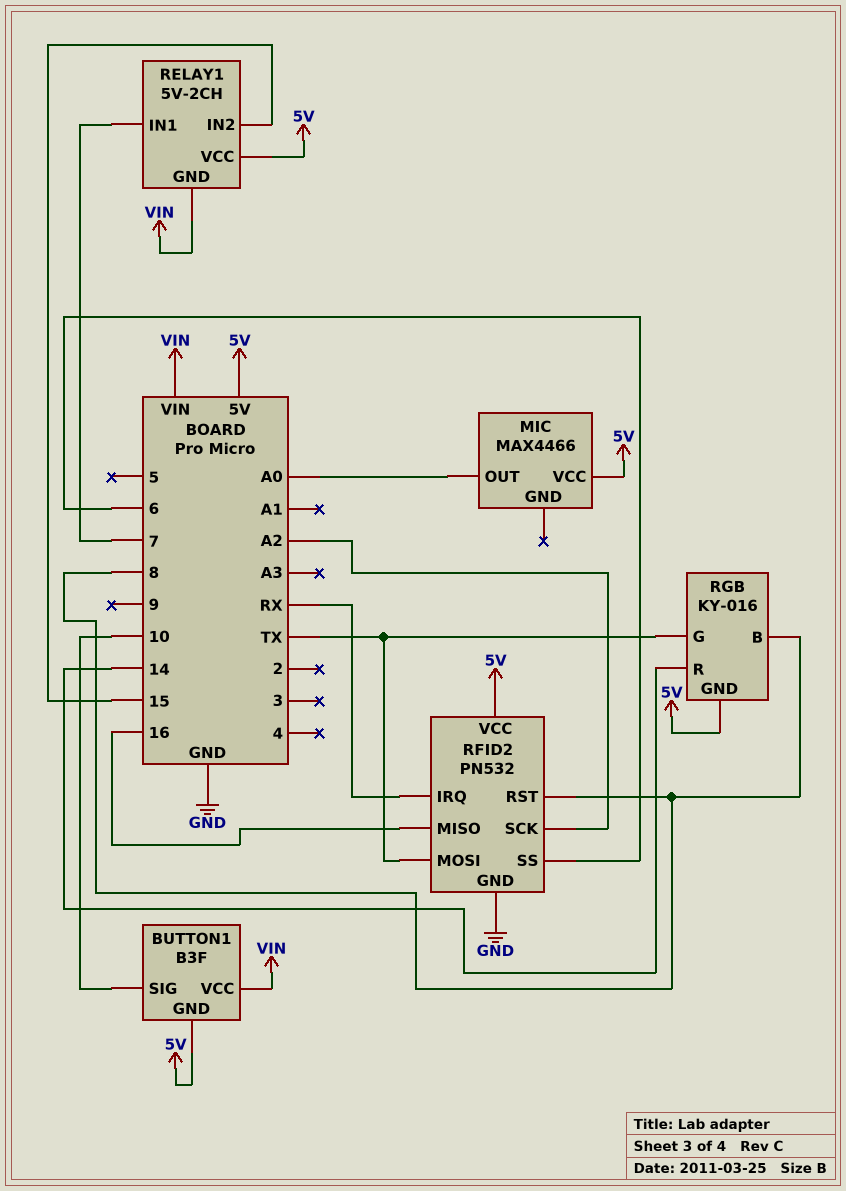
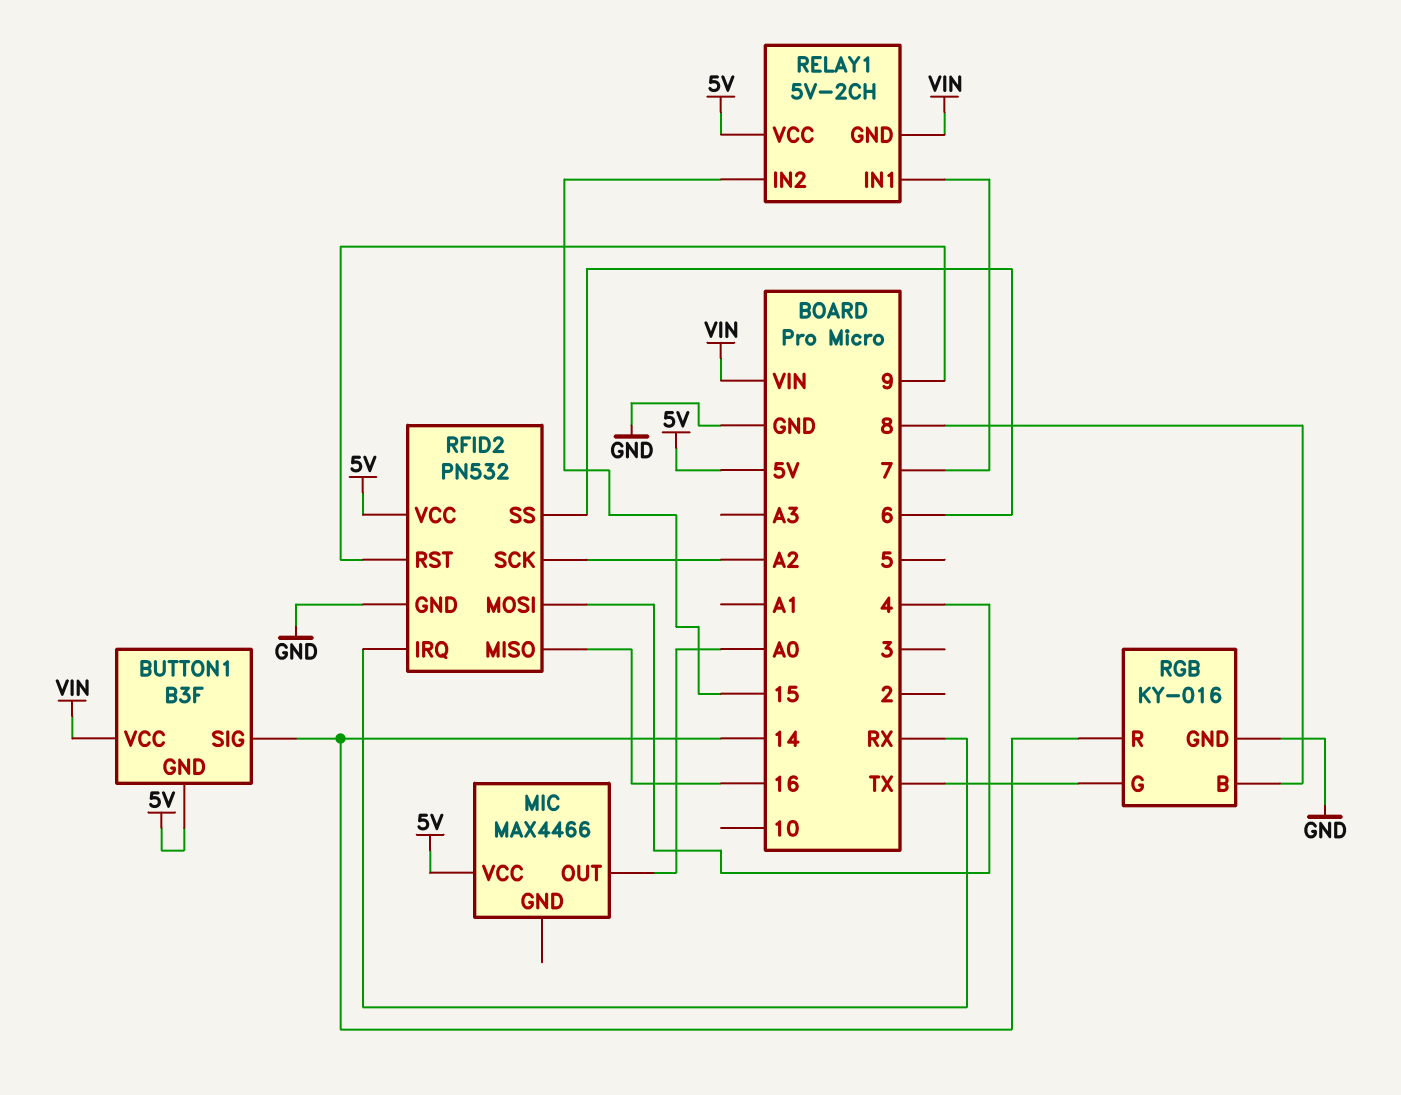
BUTTON1 pin SIG: 10 -> 14
RFID2 pin MOSI: TX -> 4
RFID2 pin RST: 8 -> 9
RGB pin GND: 5V -> GND

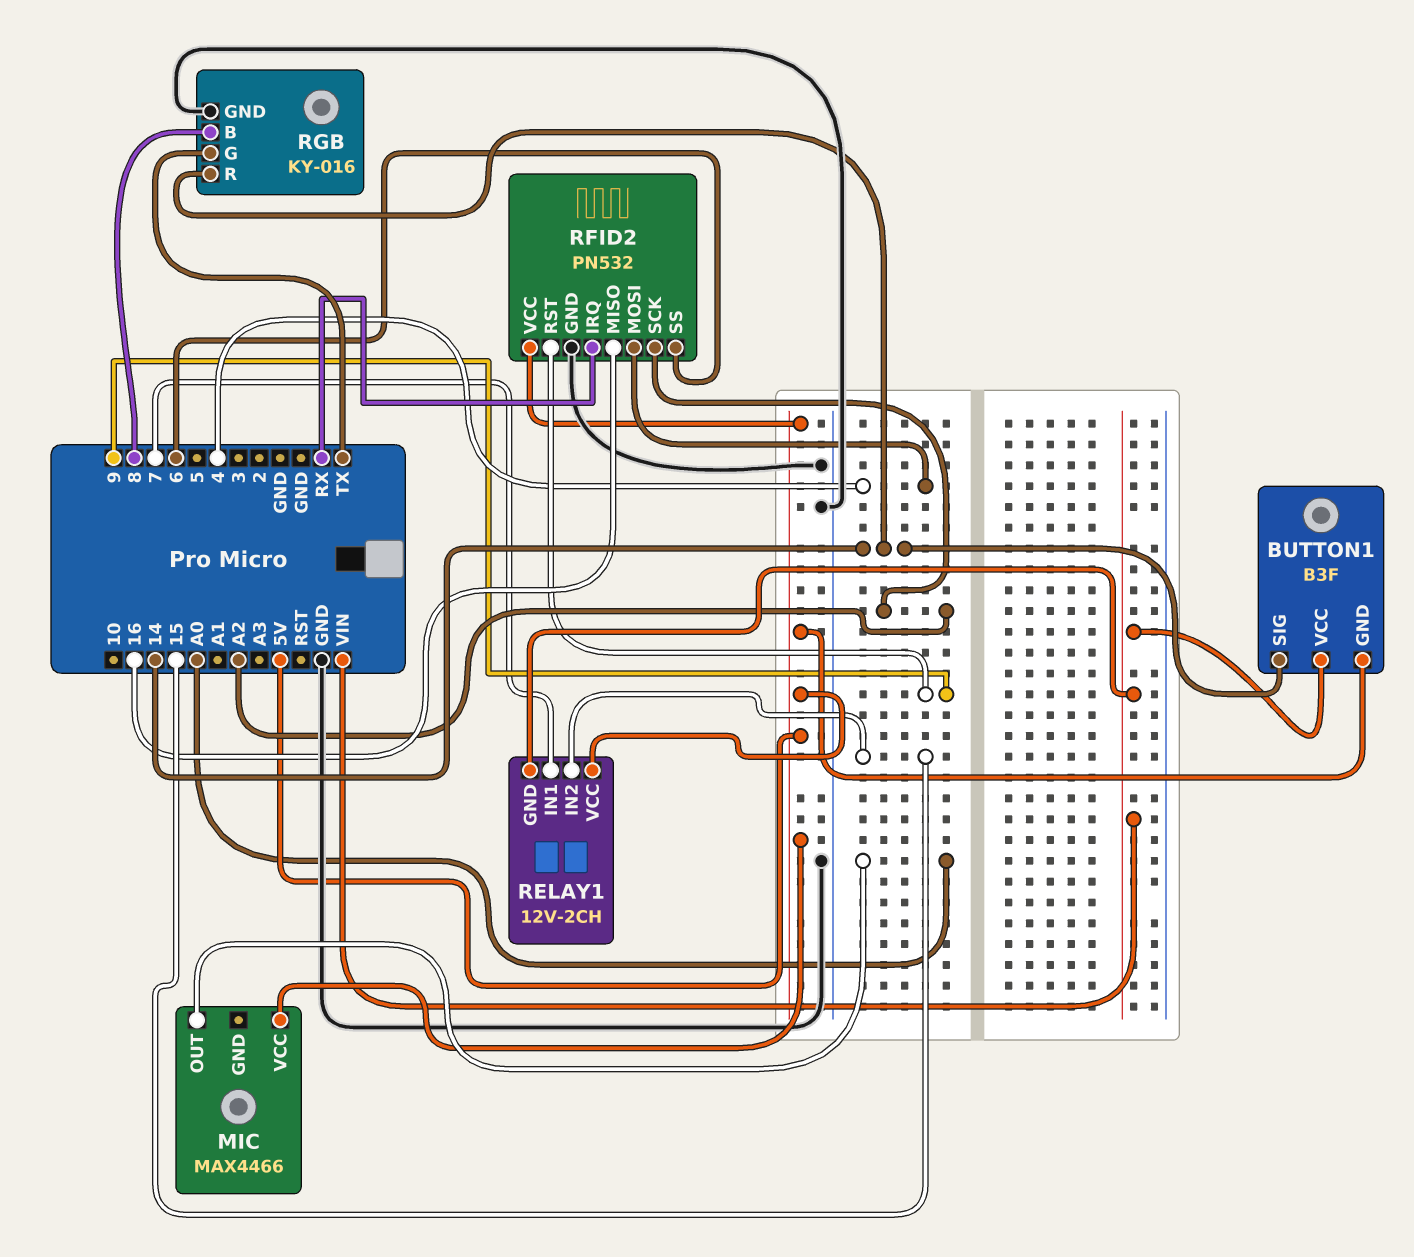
RELAY1: 5V-2CH -> 12V-2CH

